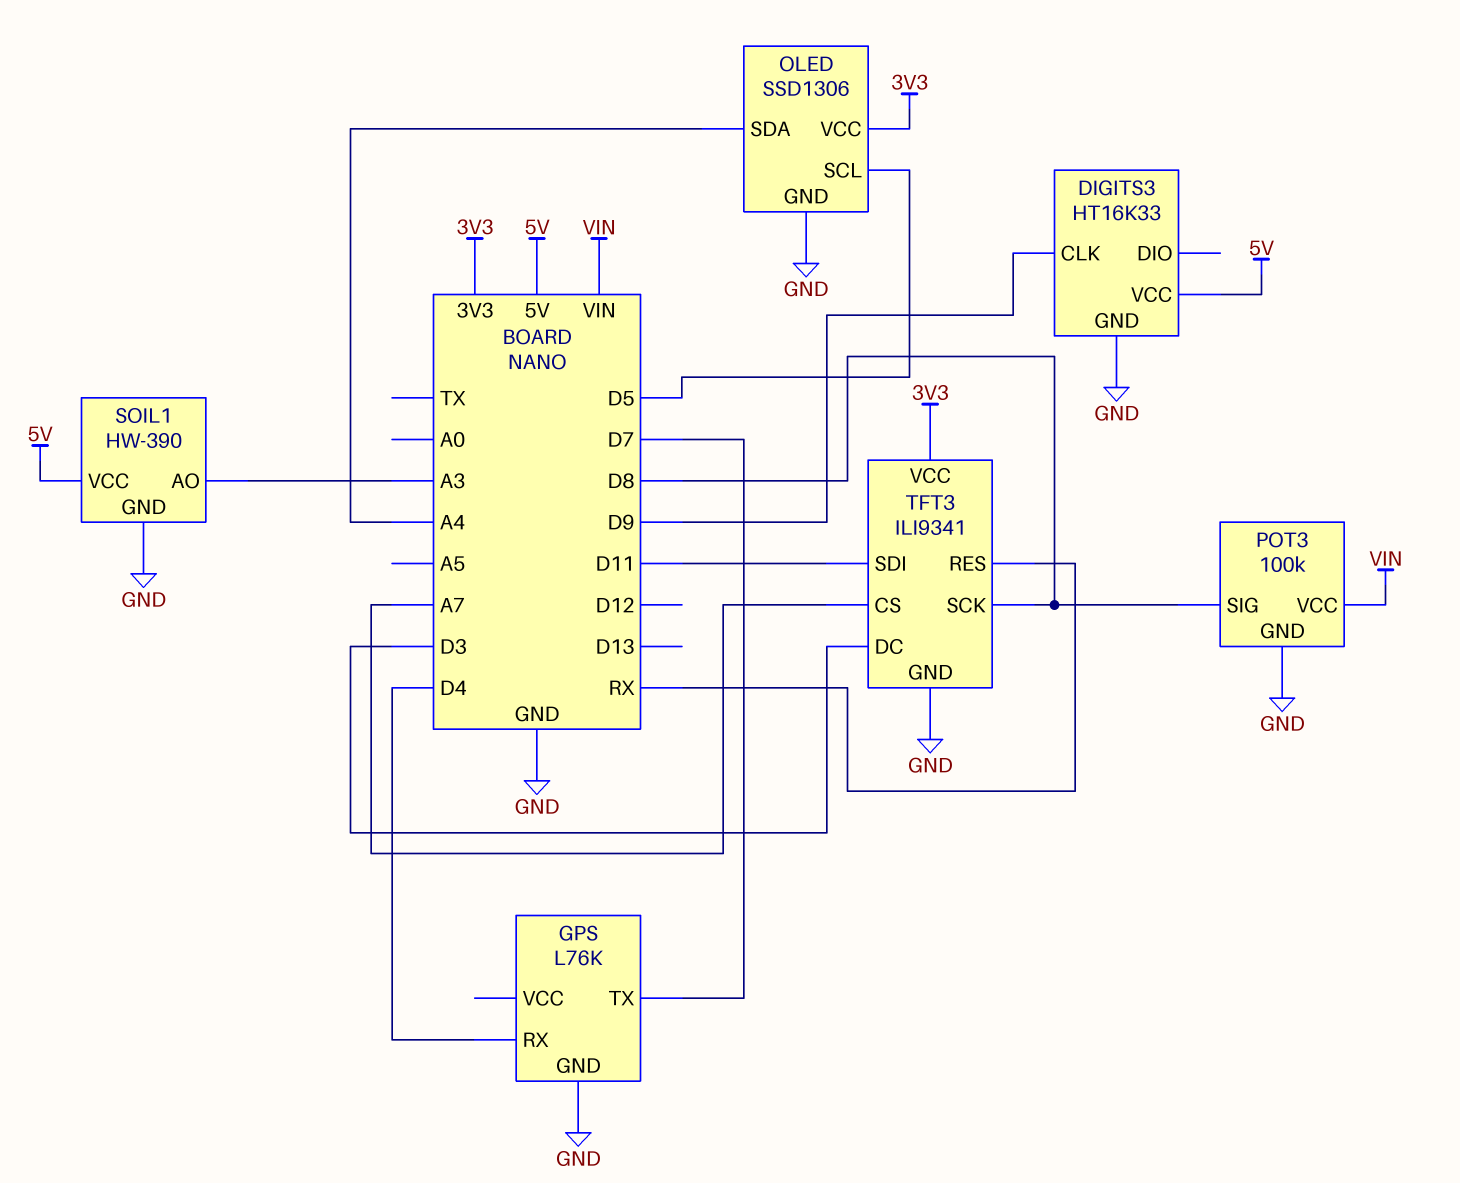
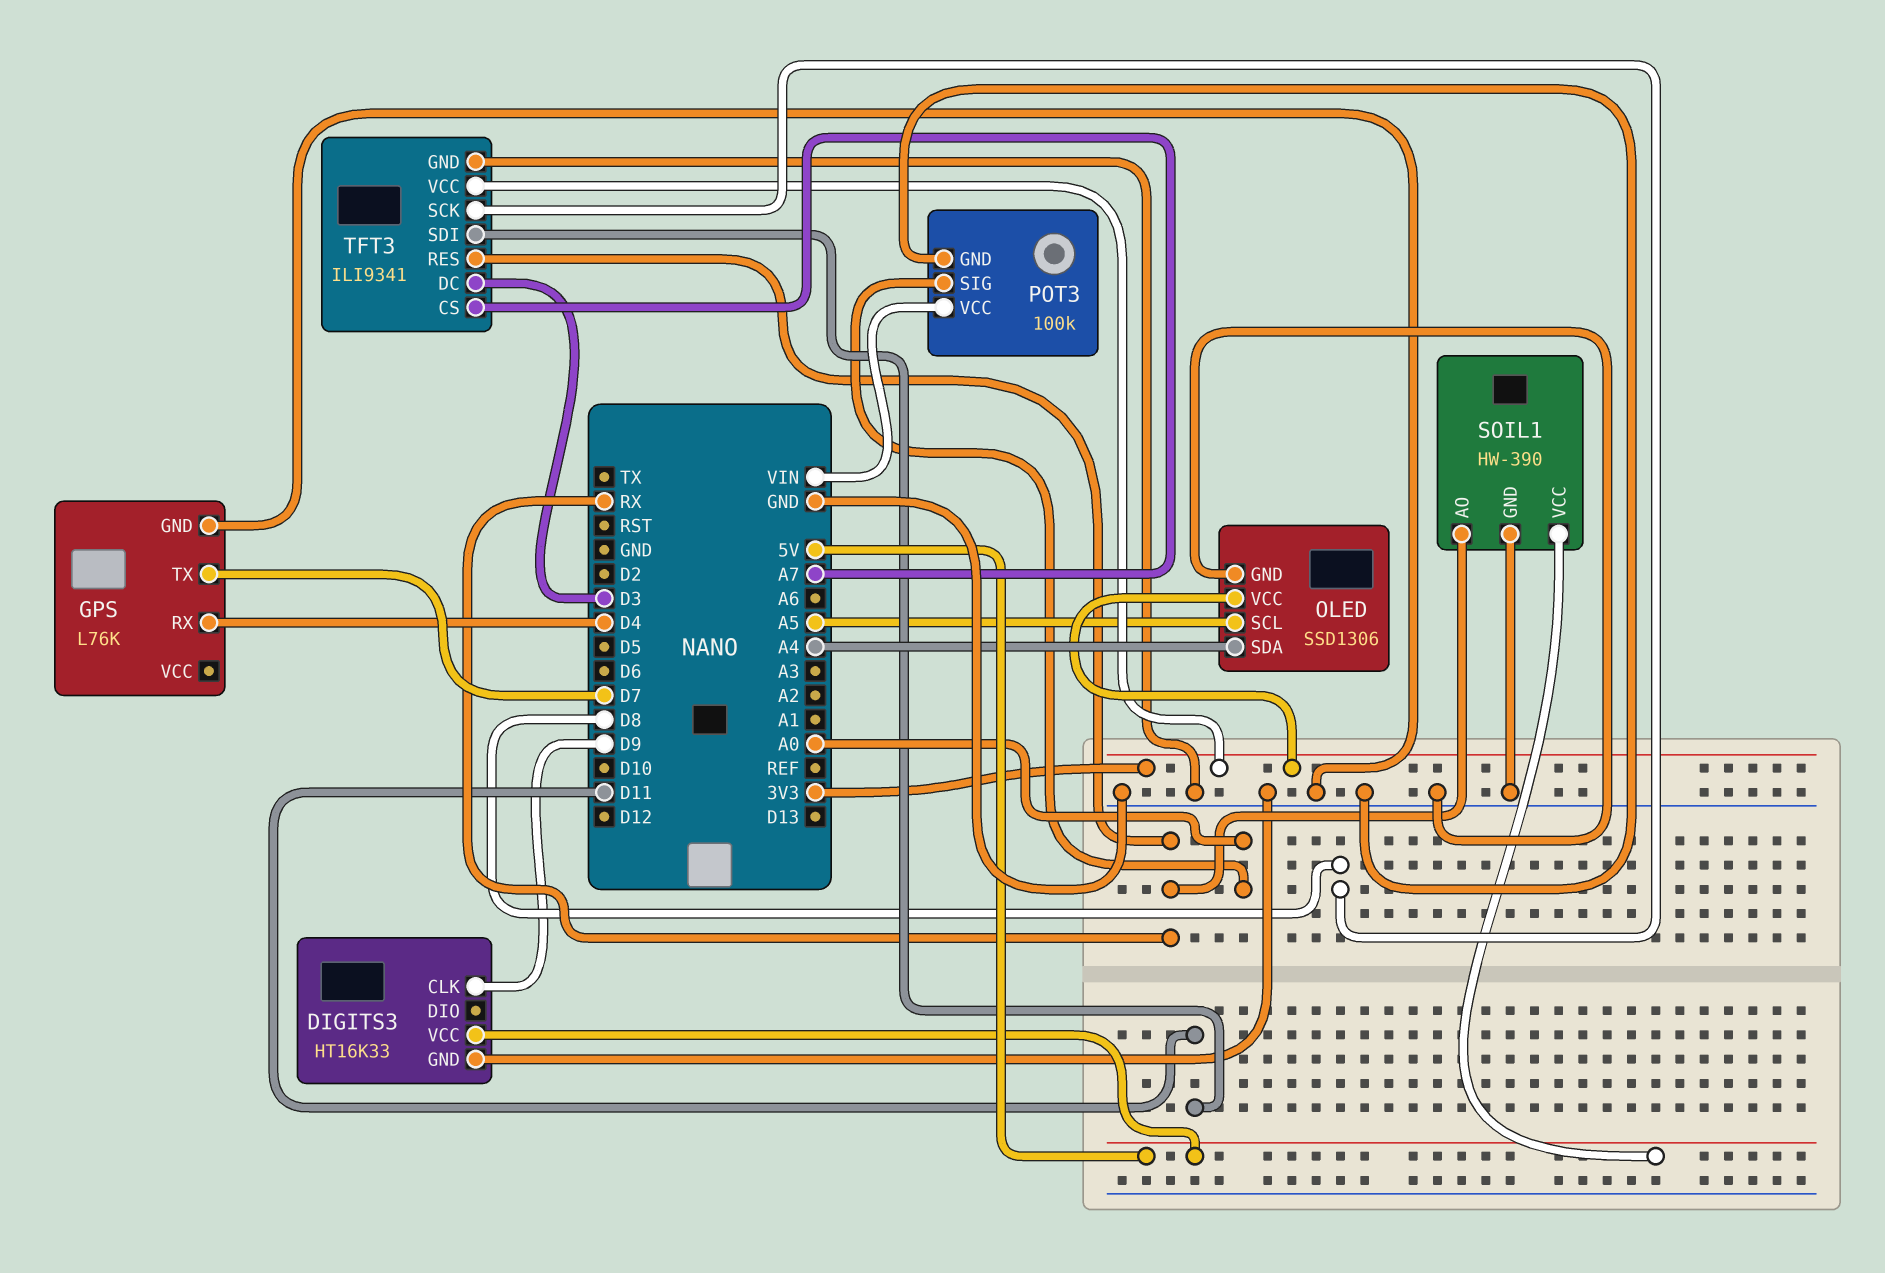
OLED pin SCL: D5 -> A5
POT3 pin SIG: D8 -> A0
SOIL1 pin AO: A3 -> RX

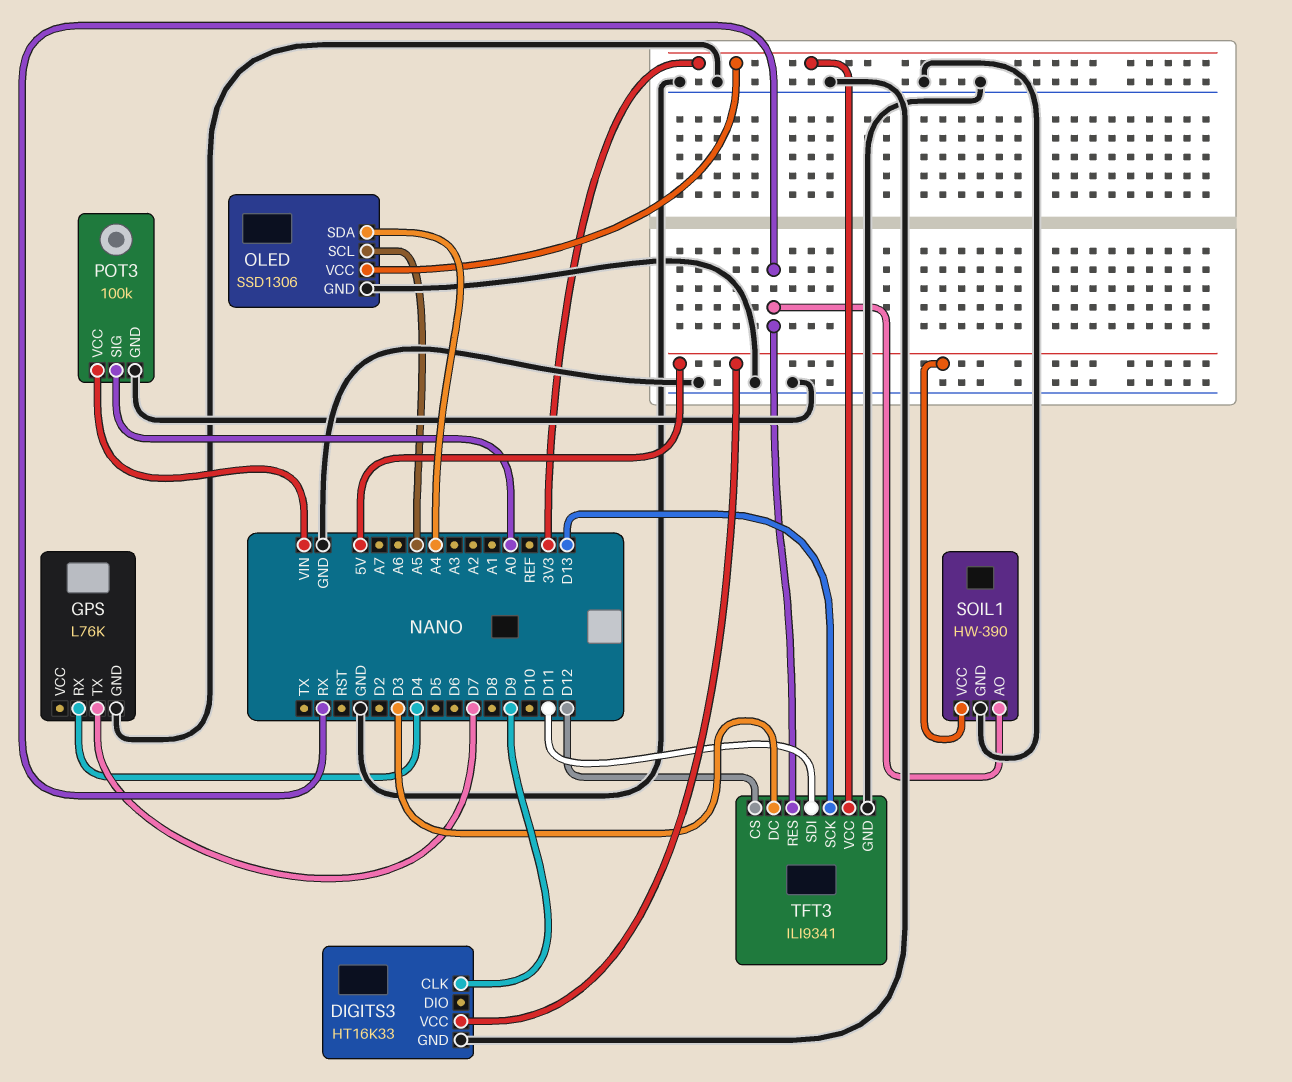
TFT3 pin CS: A7 -> D12
TFT3 pin SCK: D8 -> D13

